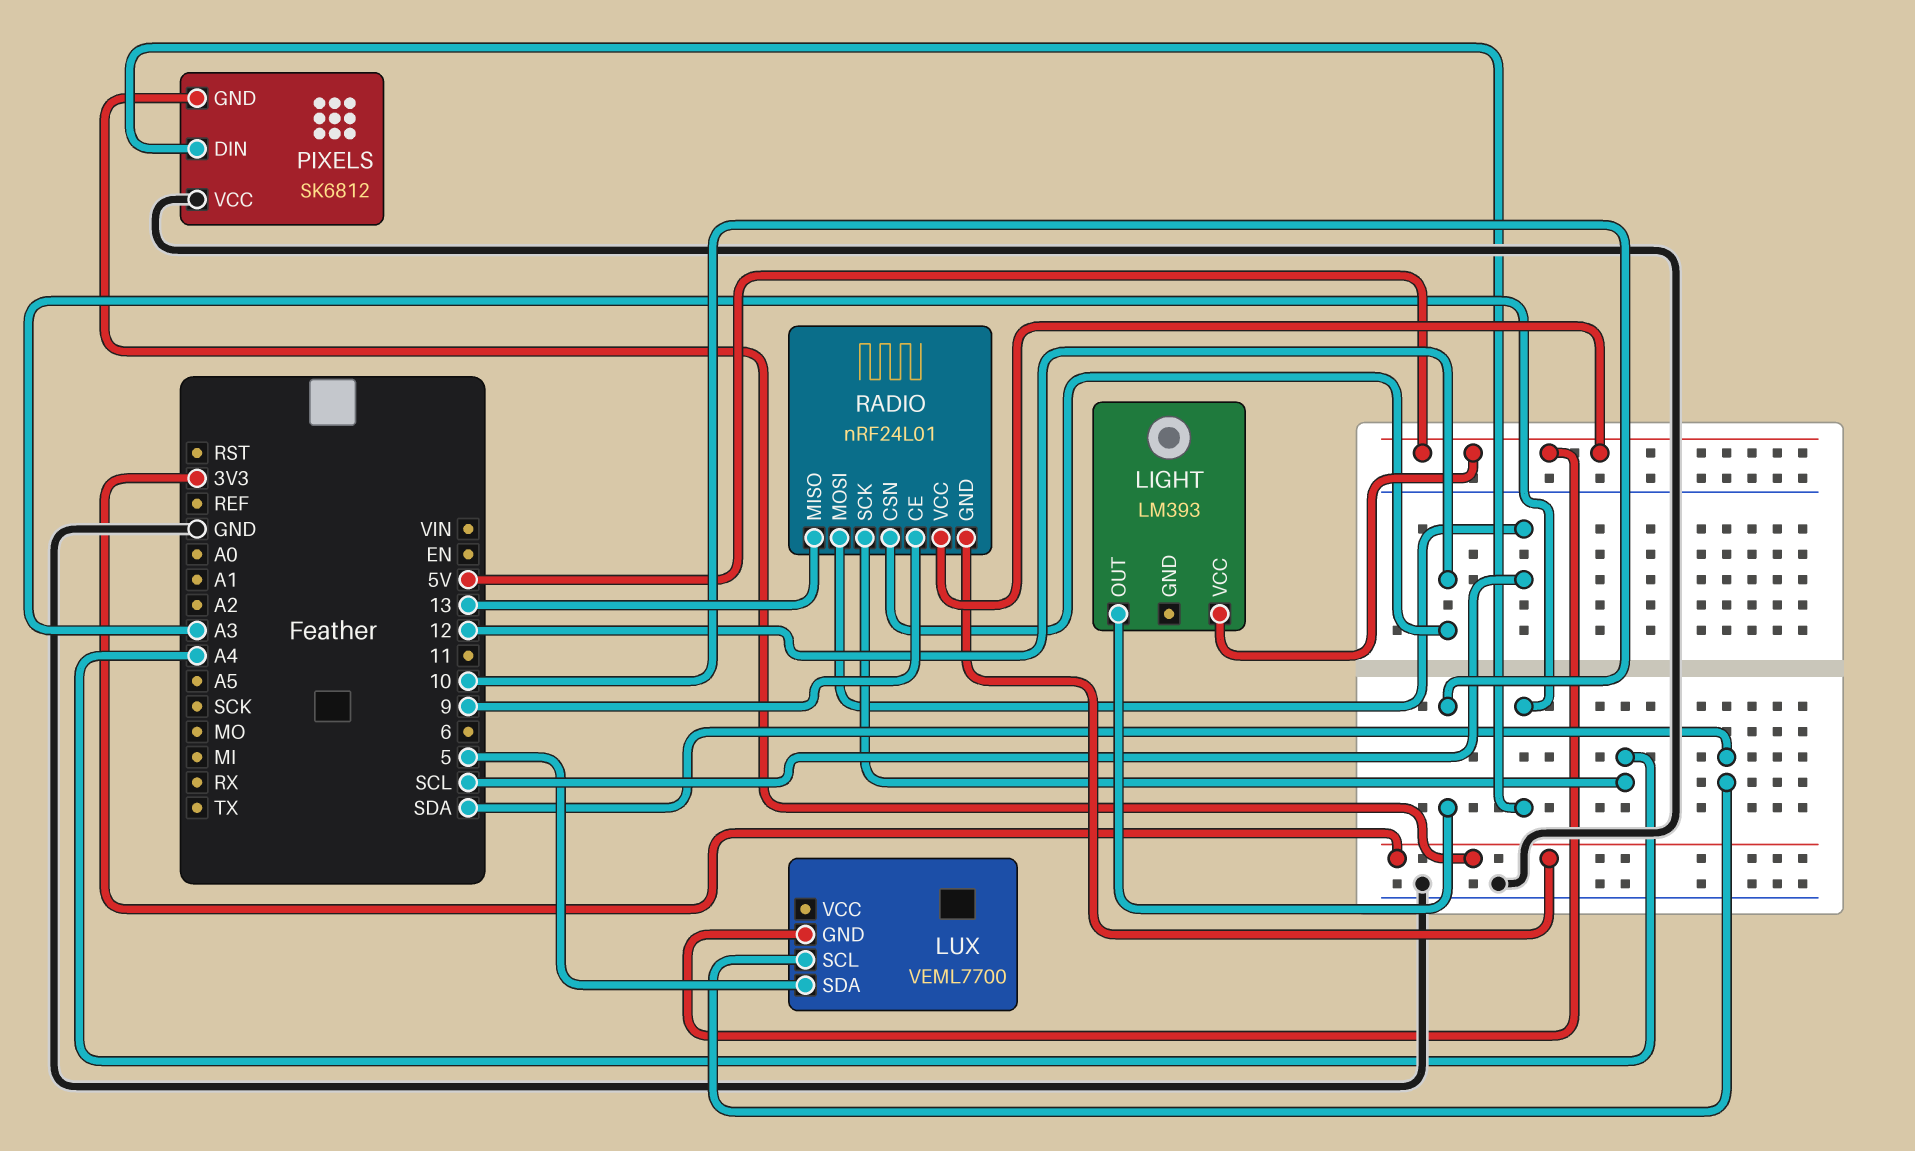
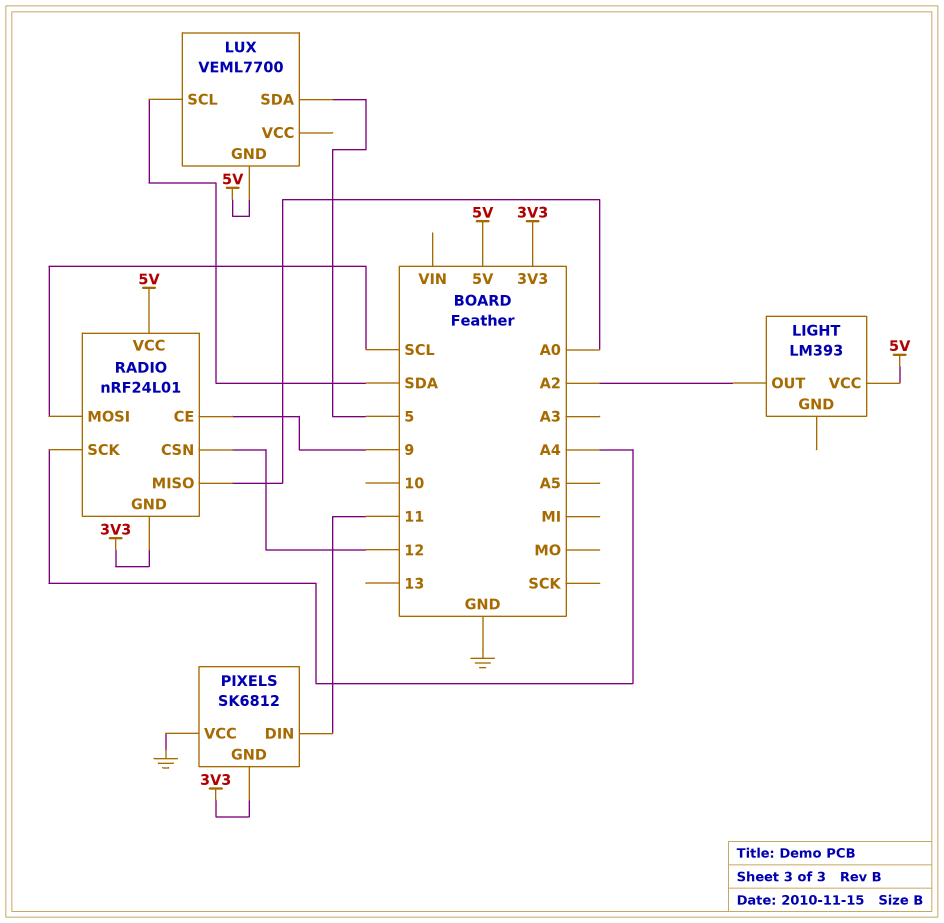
LIGHT pin OUT: 10 -> A2
PIXELS pin DIN: A3 -> 11
RADIO pin MISO: 13 -> A0

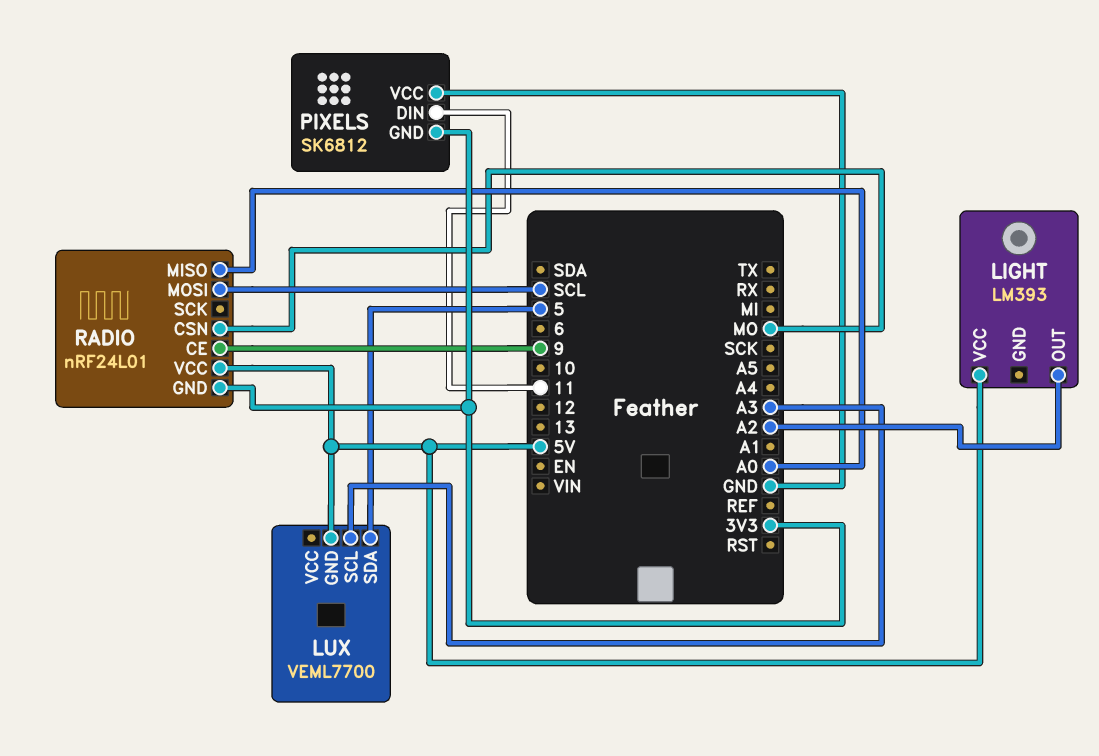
LUX pin SCL: SDA -> A3
RADIO pin CSN: 12 -> MO
RADIO pin SCK: A4 -> none

